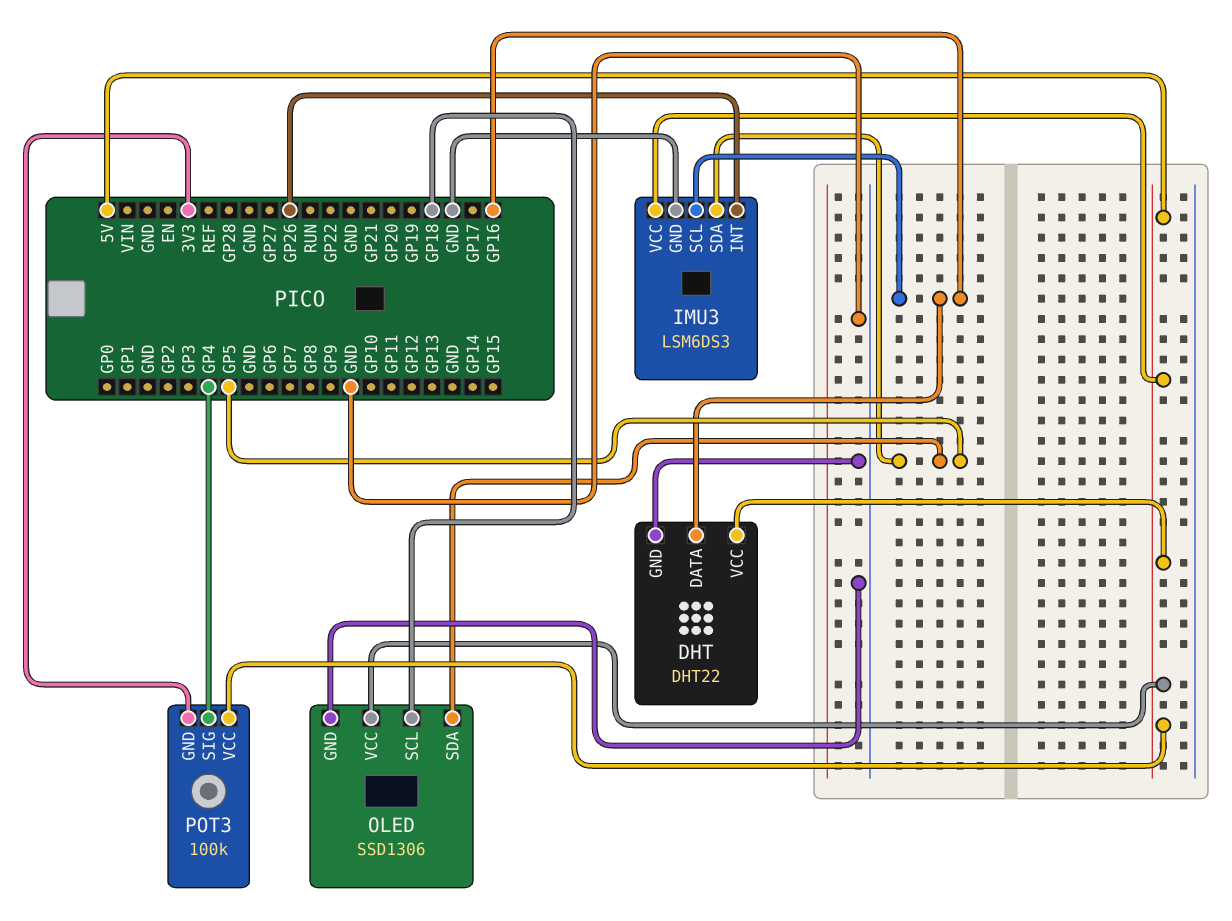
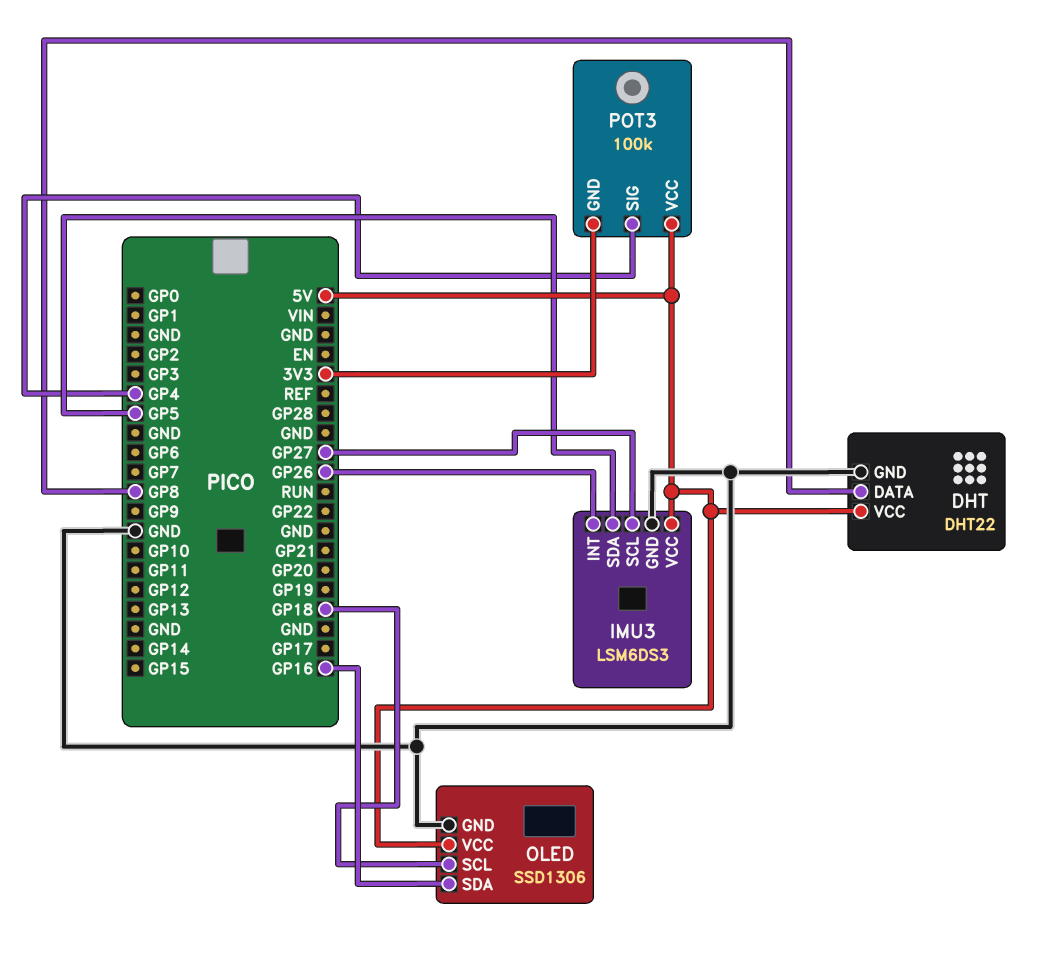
DHT pin DATA: GP16 -> GP8
IMU3 pin SCL: GP16 -> GP27
OLED pin SDA: GP5 -> GP16

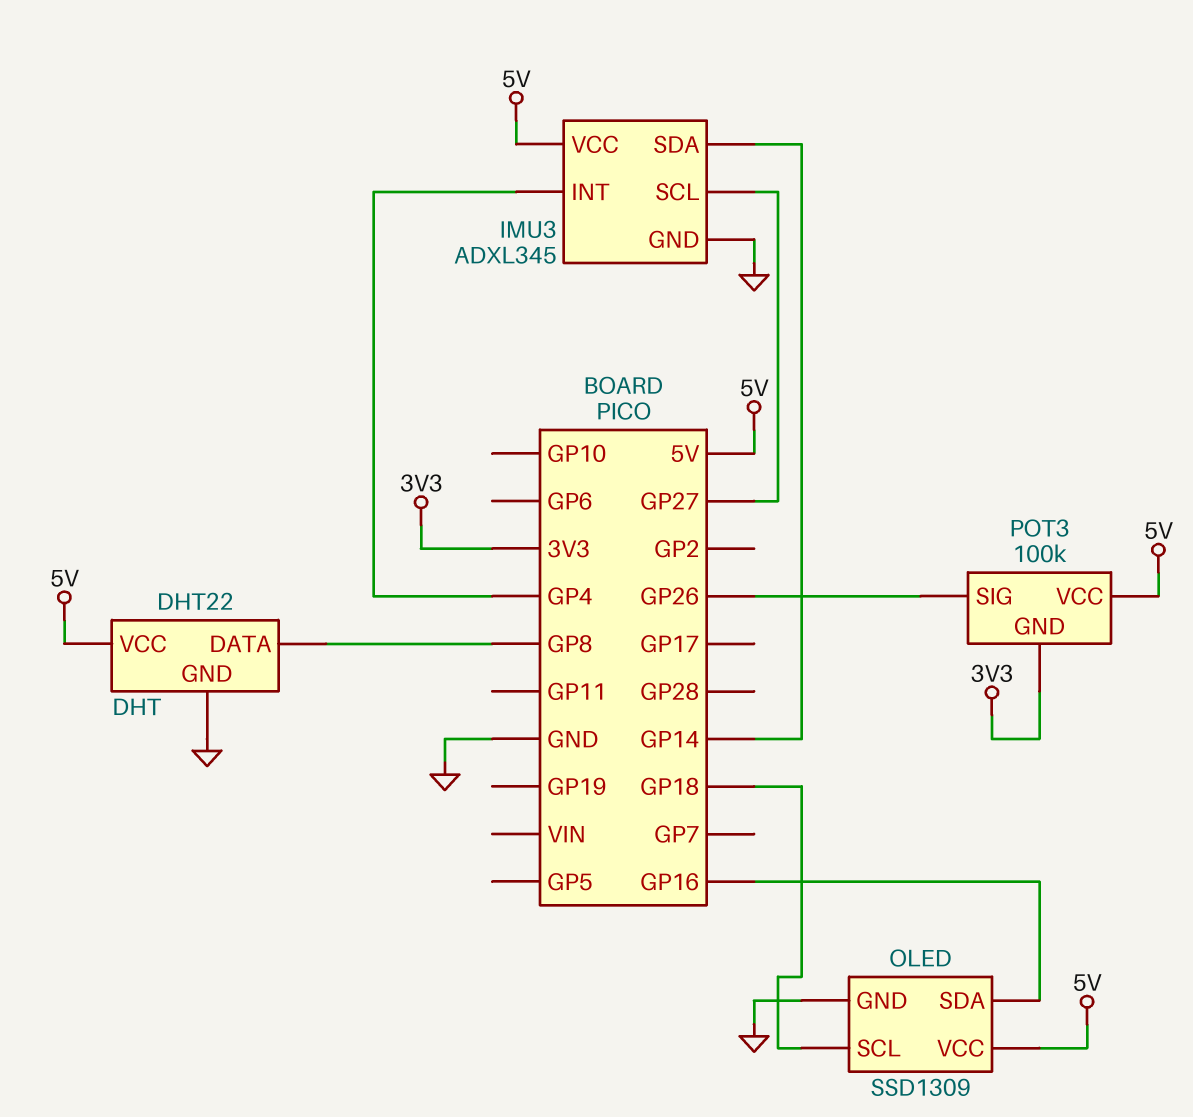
IMU3: LSM6DS3 -> ADXL345
IMU3 pin INT: GP26 -> GP4
IMU3 pin SDA: GP5 -> GP14
OLED: SSD1306 -> SSD1309
POT3 pin SIG: GP4 -> GP26

